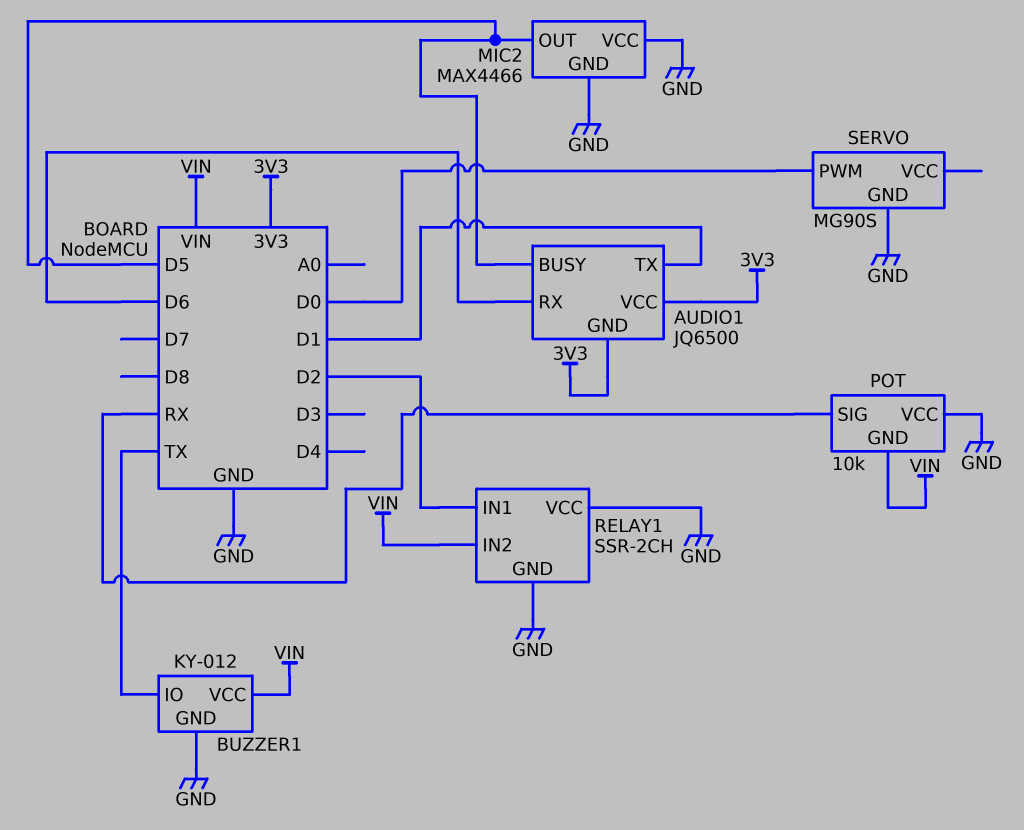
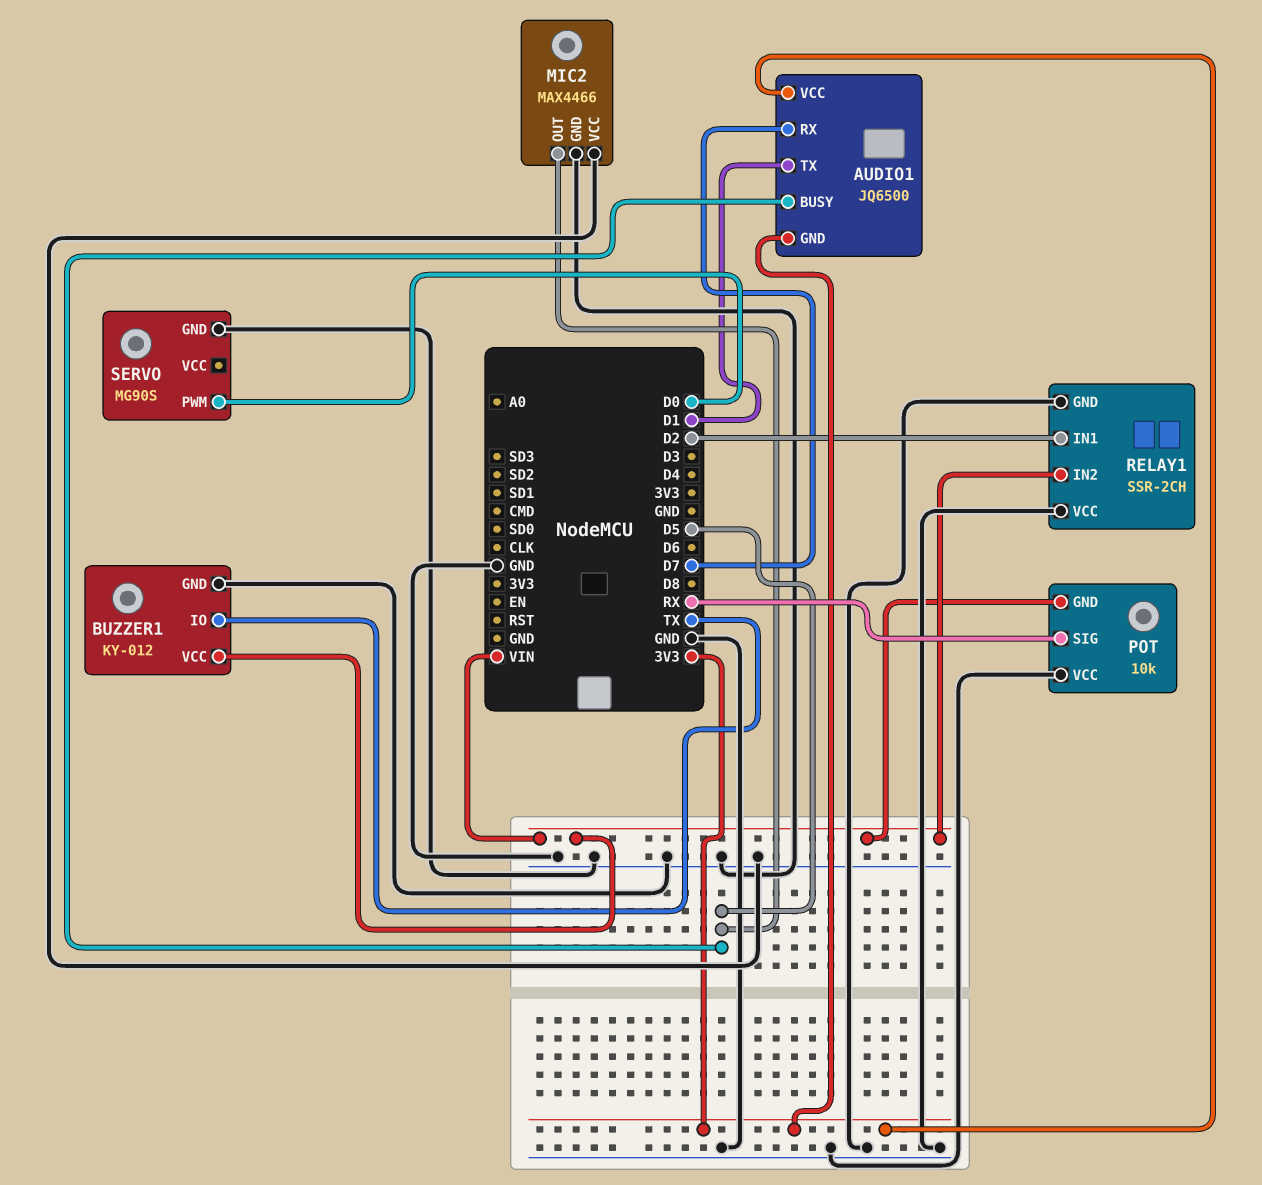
AUDIO1 pin RX: D6 -> D7

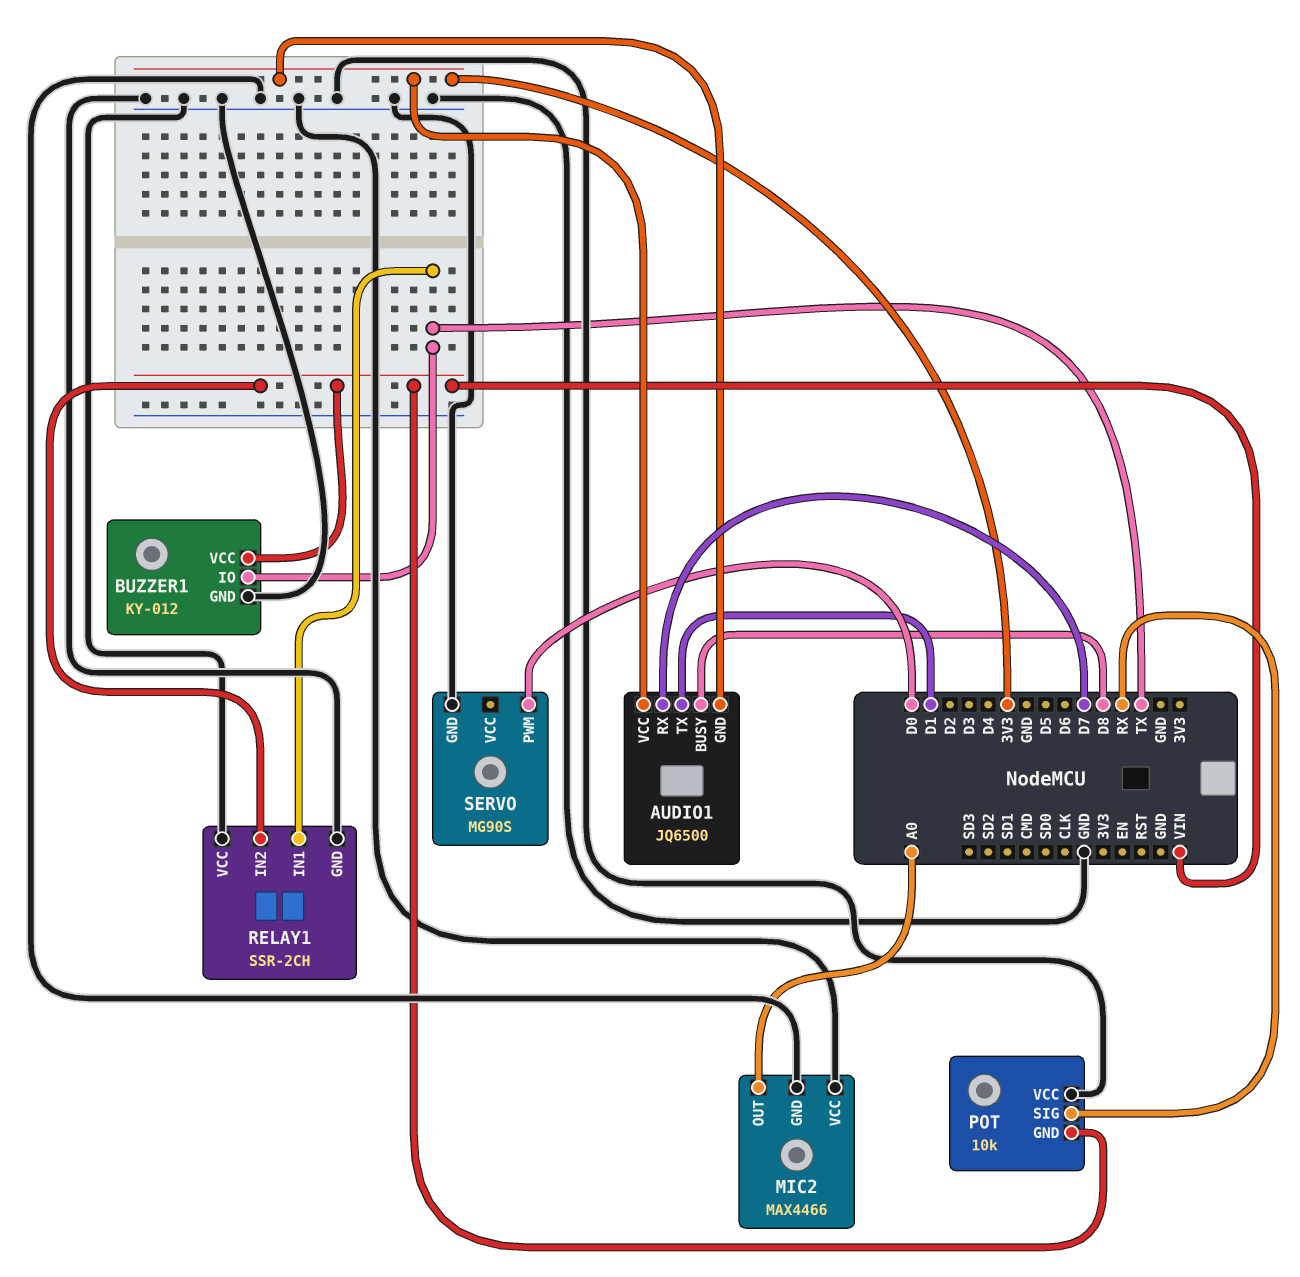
AUDIO1 pin BUSY: D5 -> D8
MIC2 pin OUT: D5 -> A0
RELAY1 pin IN1: D2 -> TX

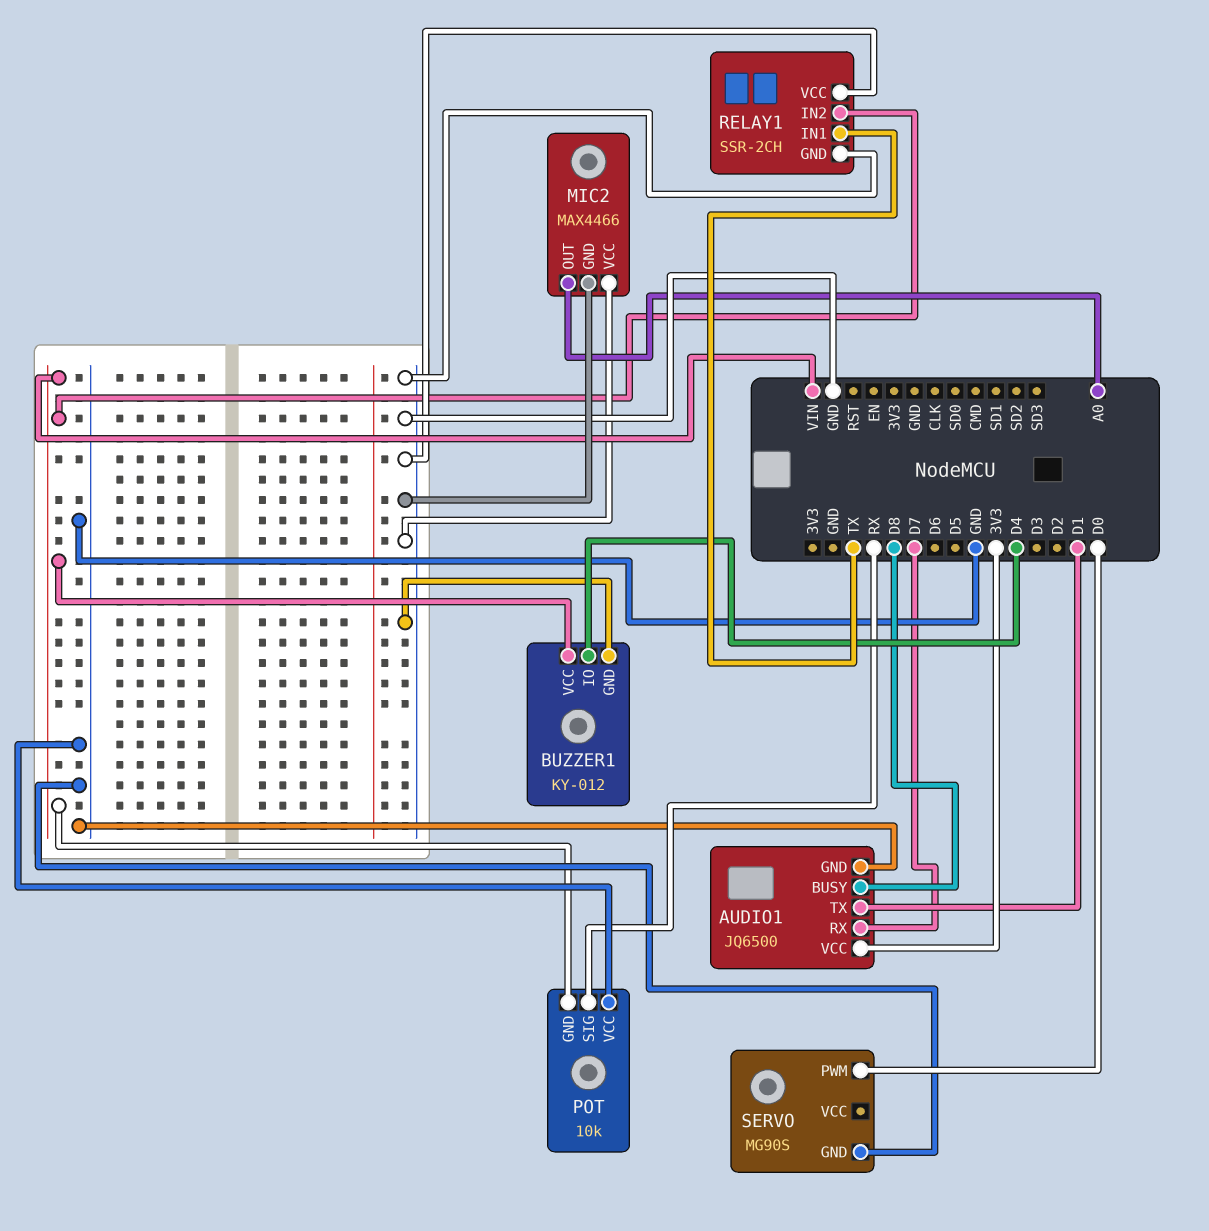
AUDIO1 pin GND: 3V3 -> GND
BUZZER1 pin IO: TX -> D4

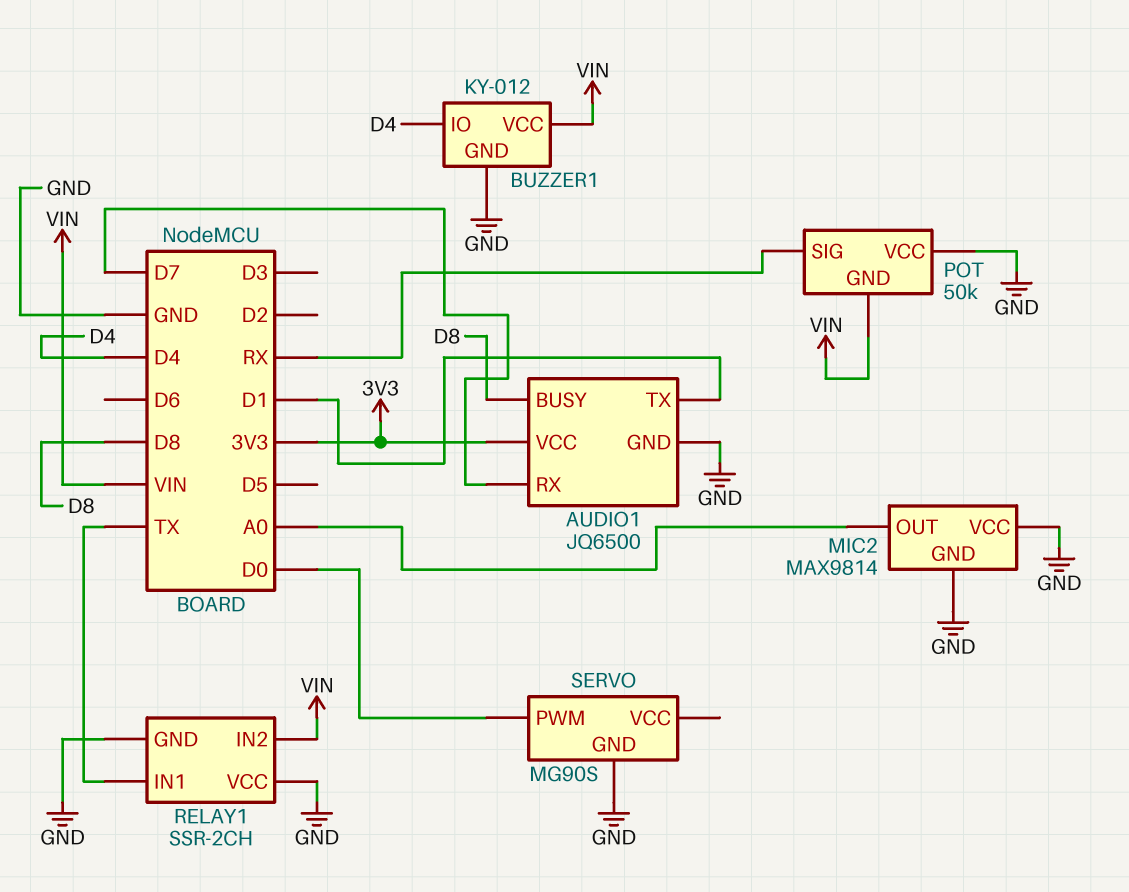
MIC2: MAX4466 -> MAX9814
POT: 10k -> 50k

